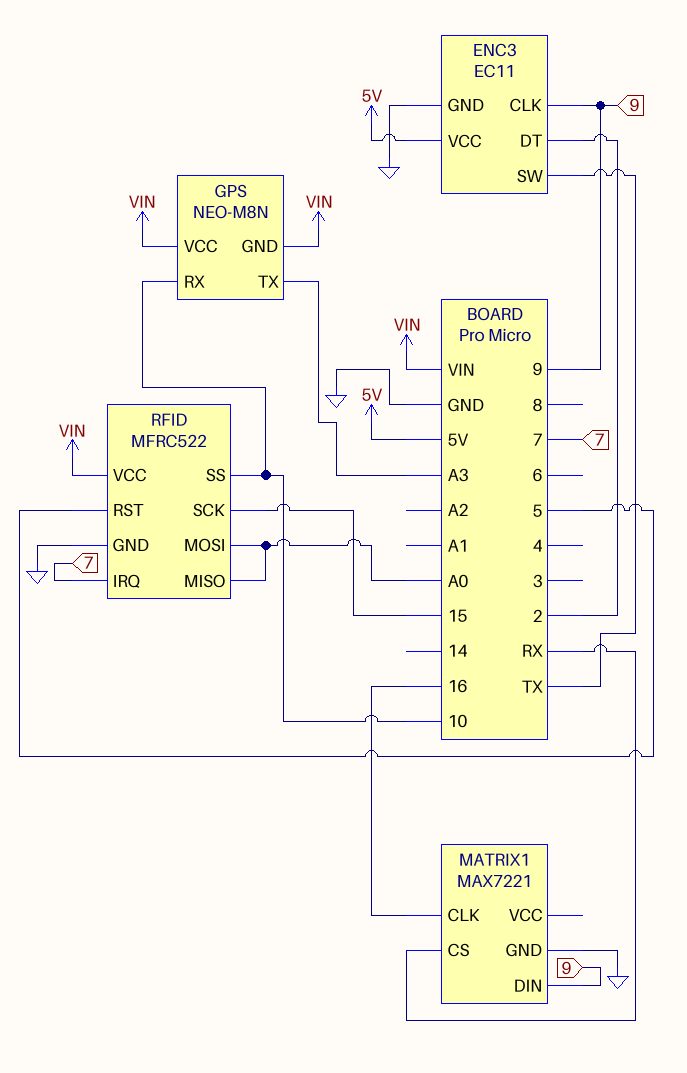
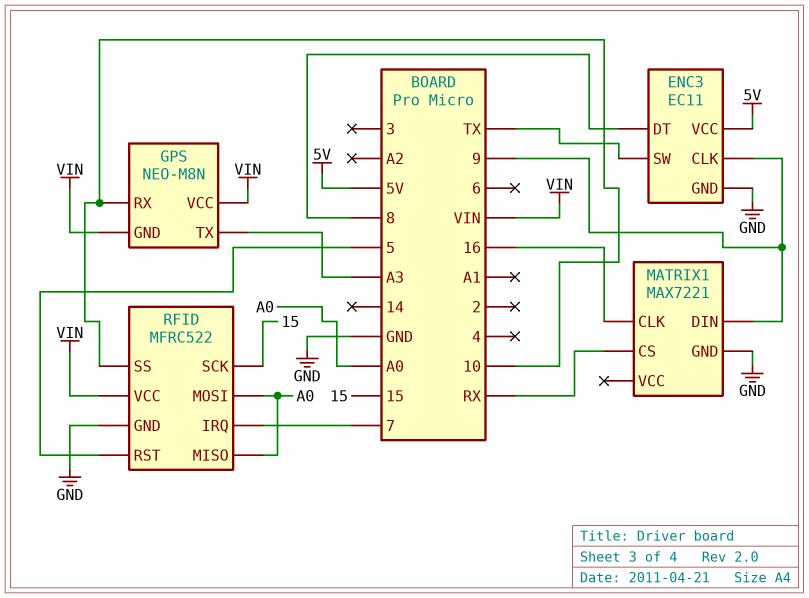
ENC3 pin DT: 2 -> 8

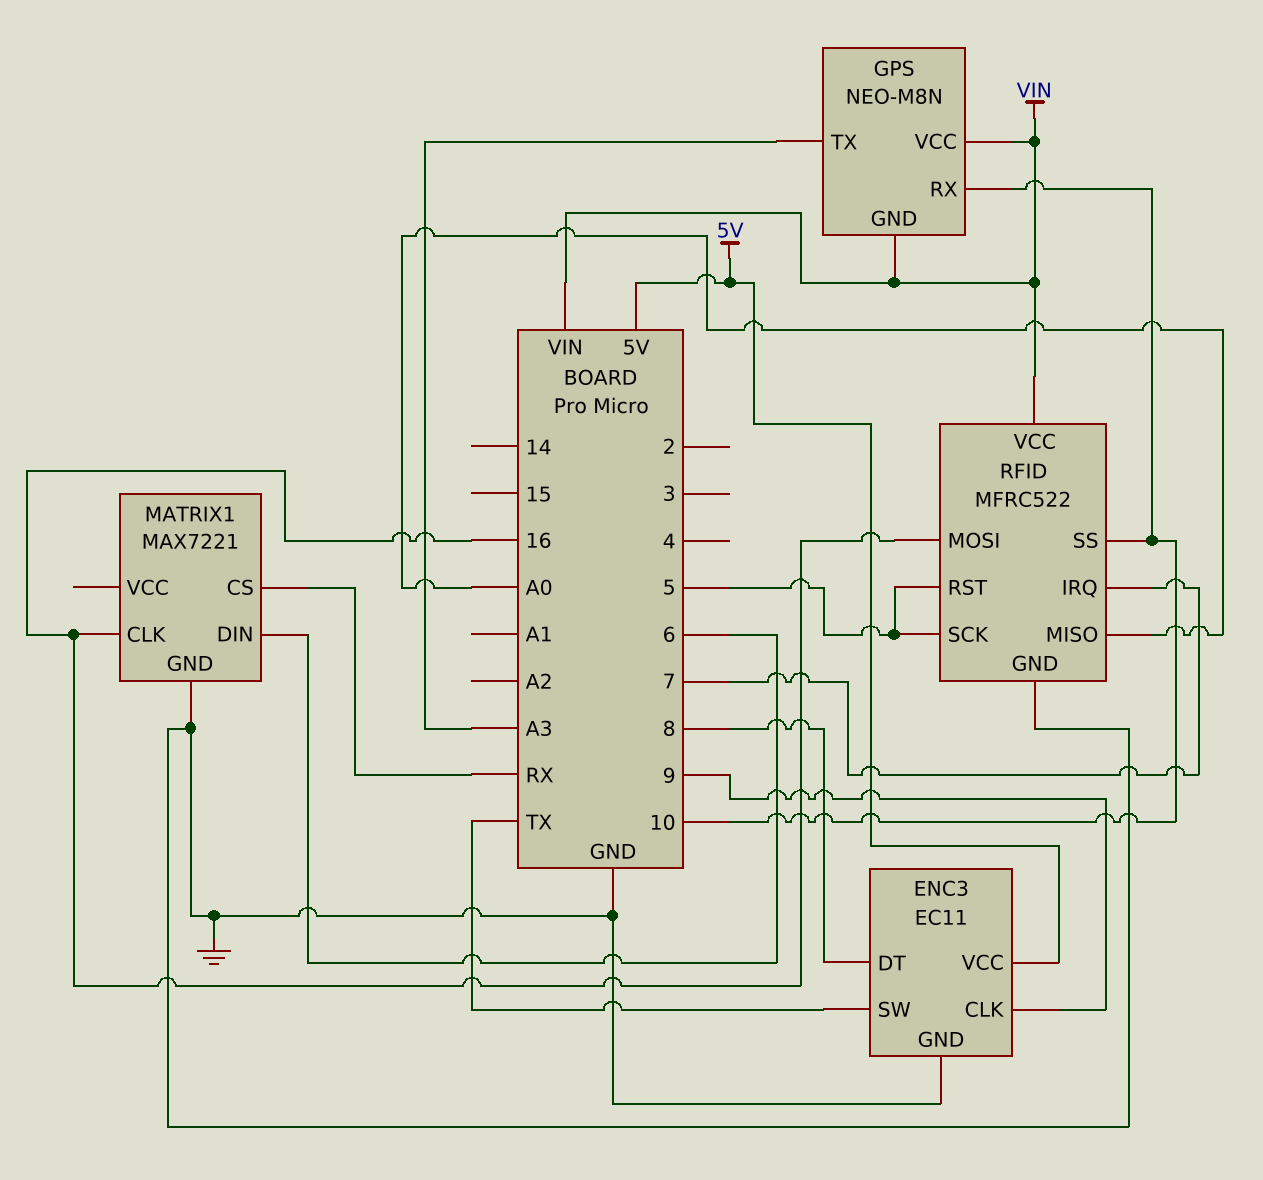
MATRIX1 pin DIN: 9 -> 6
RFID pin MOSI: A0 -> 16
RFID pin SCK: 15 -> 5

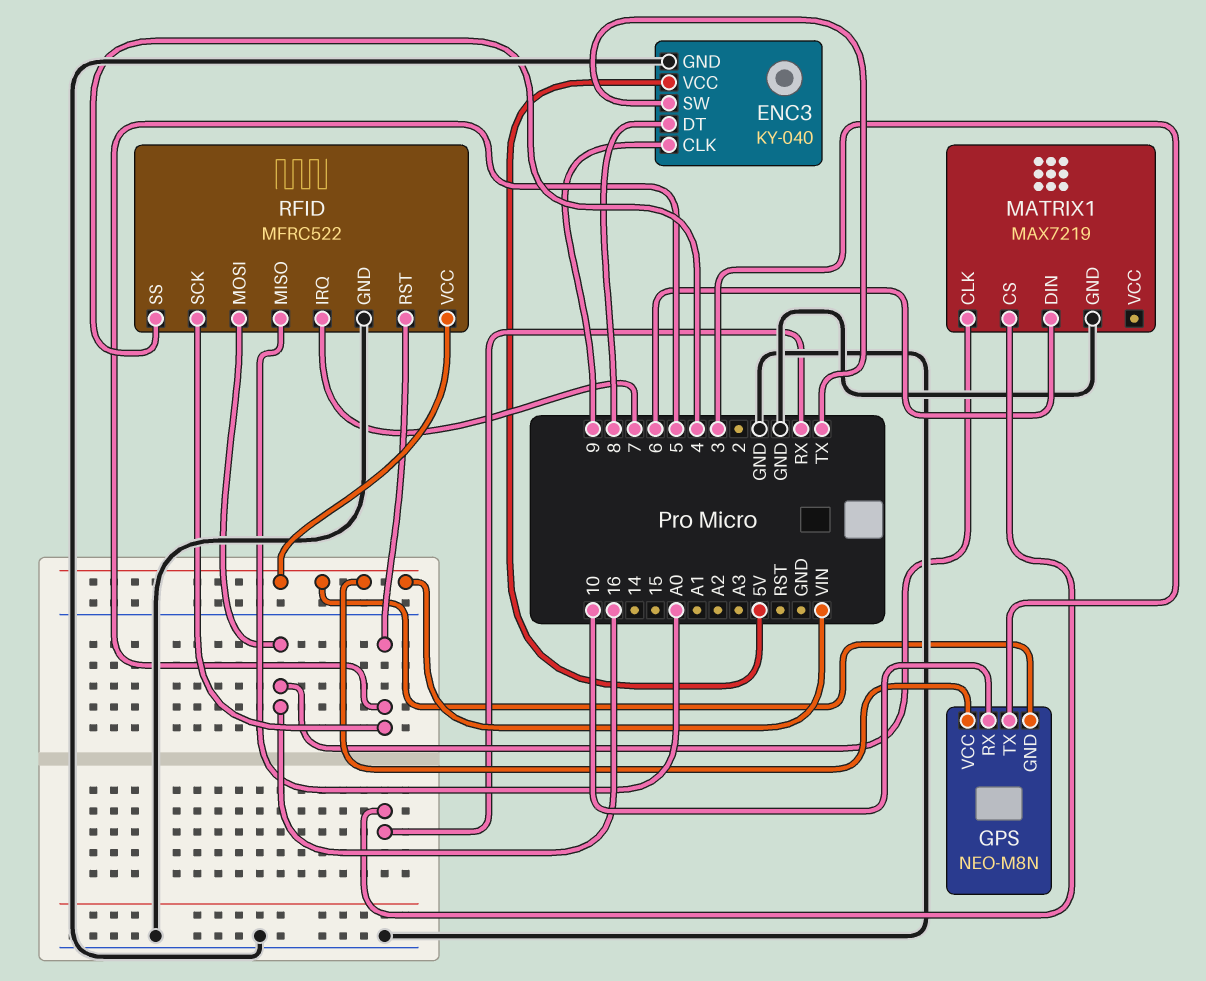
ENC3: EC11 -> KY-040
GPS pin TX: A3 -> 3
MATRIX1: MAX7221 -> MAX7219
RFID pin SS: 10 -> 4

